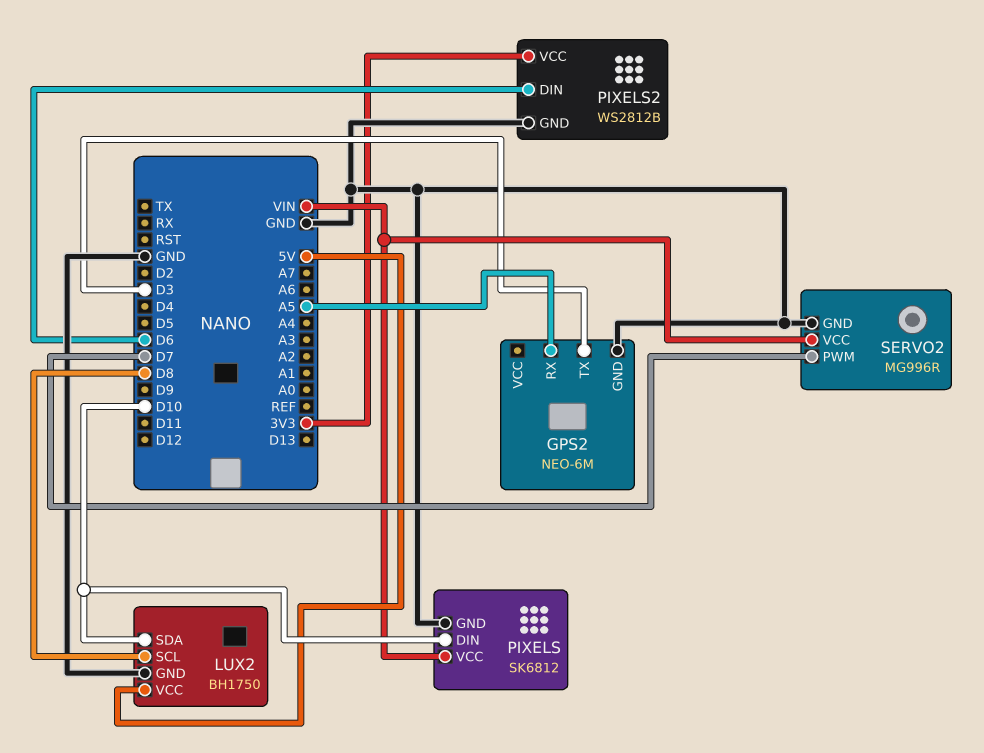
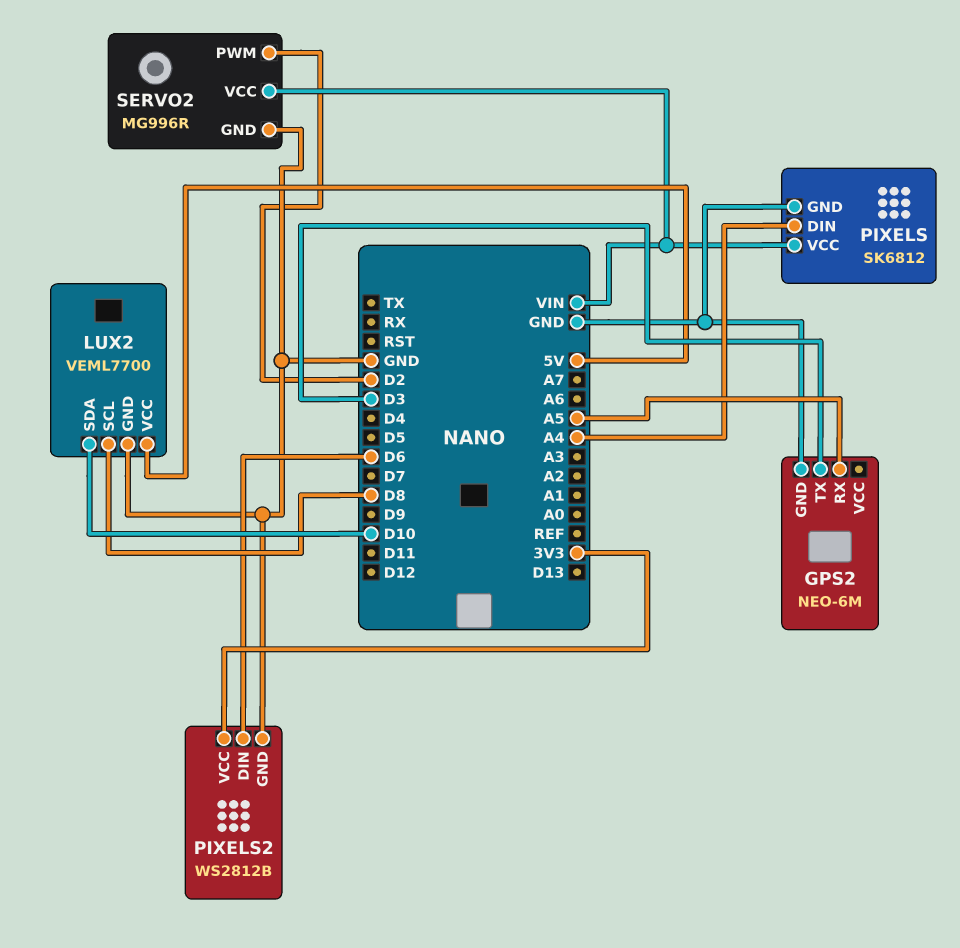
LUX2: BH1750 -> VEML7700
PIXELS pin DIN: D10 -> A4
SERVO2 pin PWM: D7 -> D2

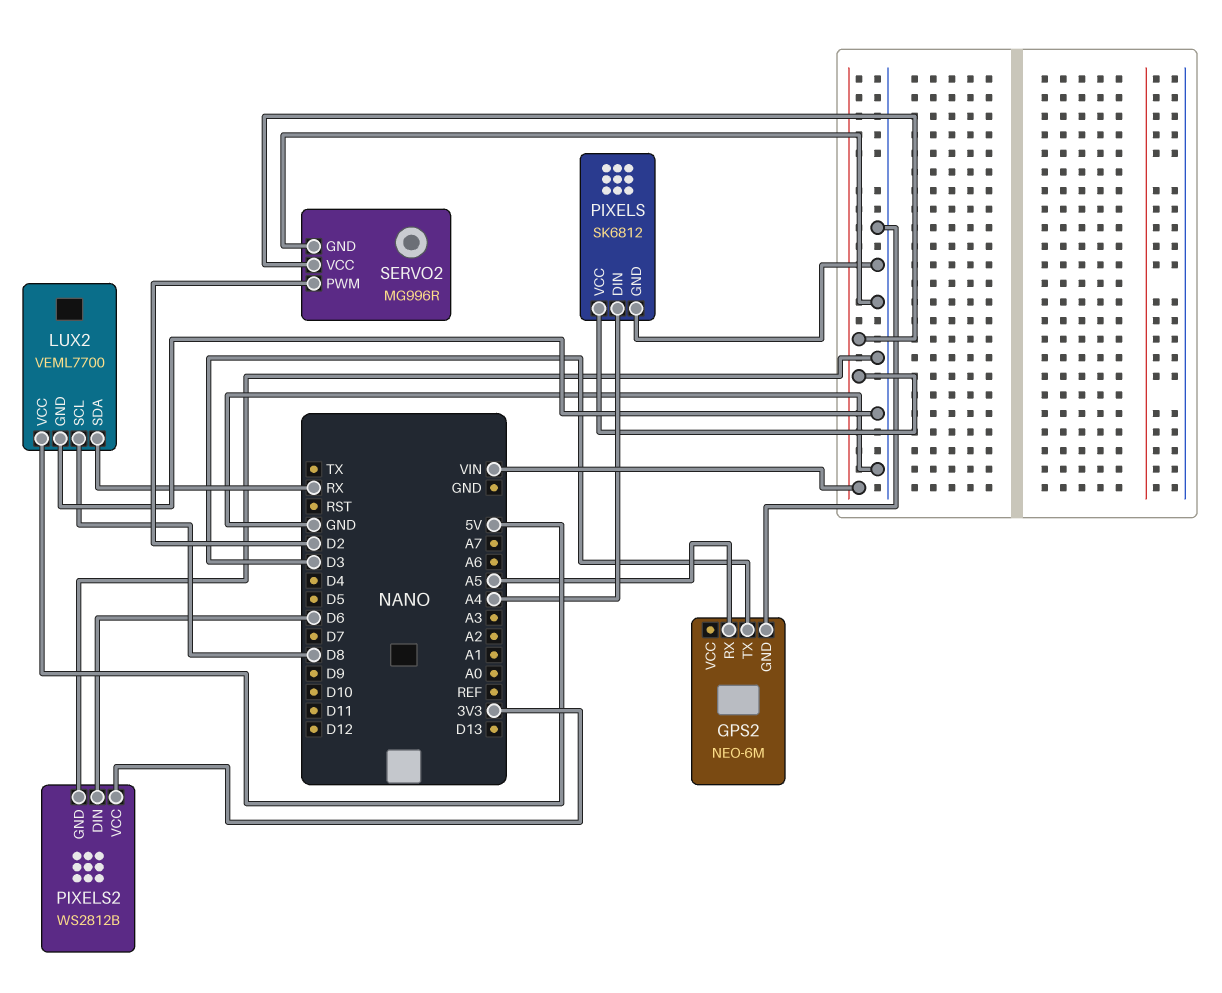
LUX2 pin SDA: D10 -> RX

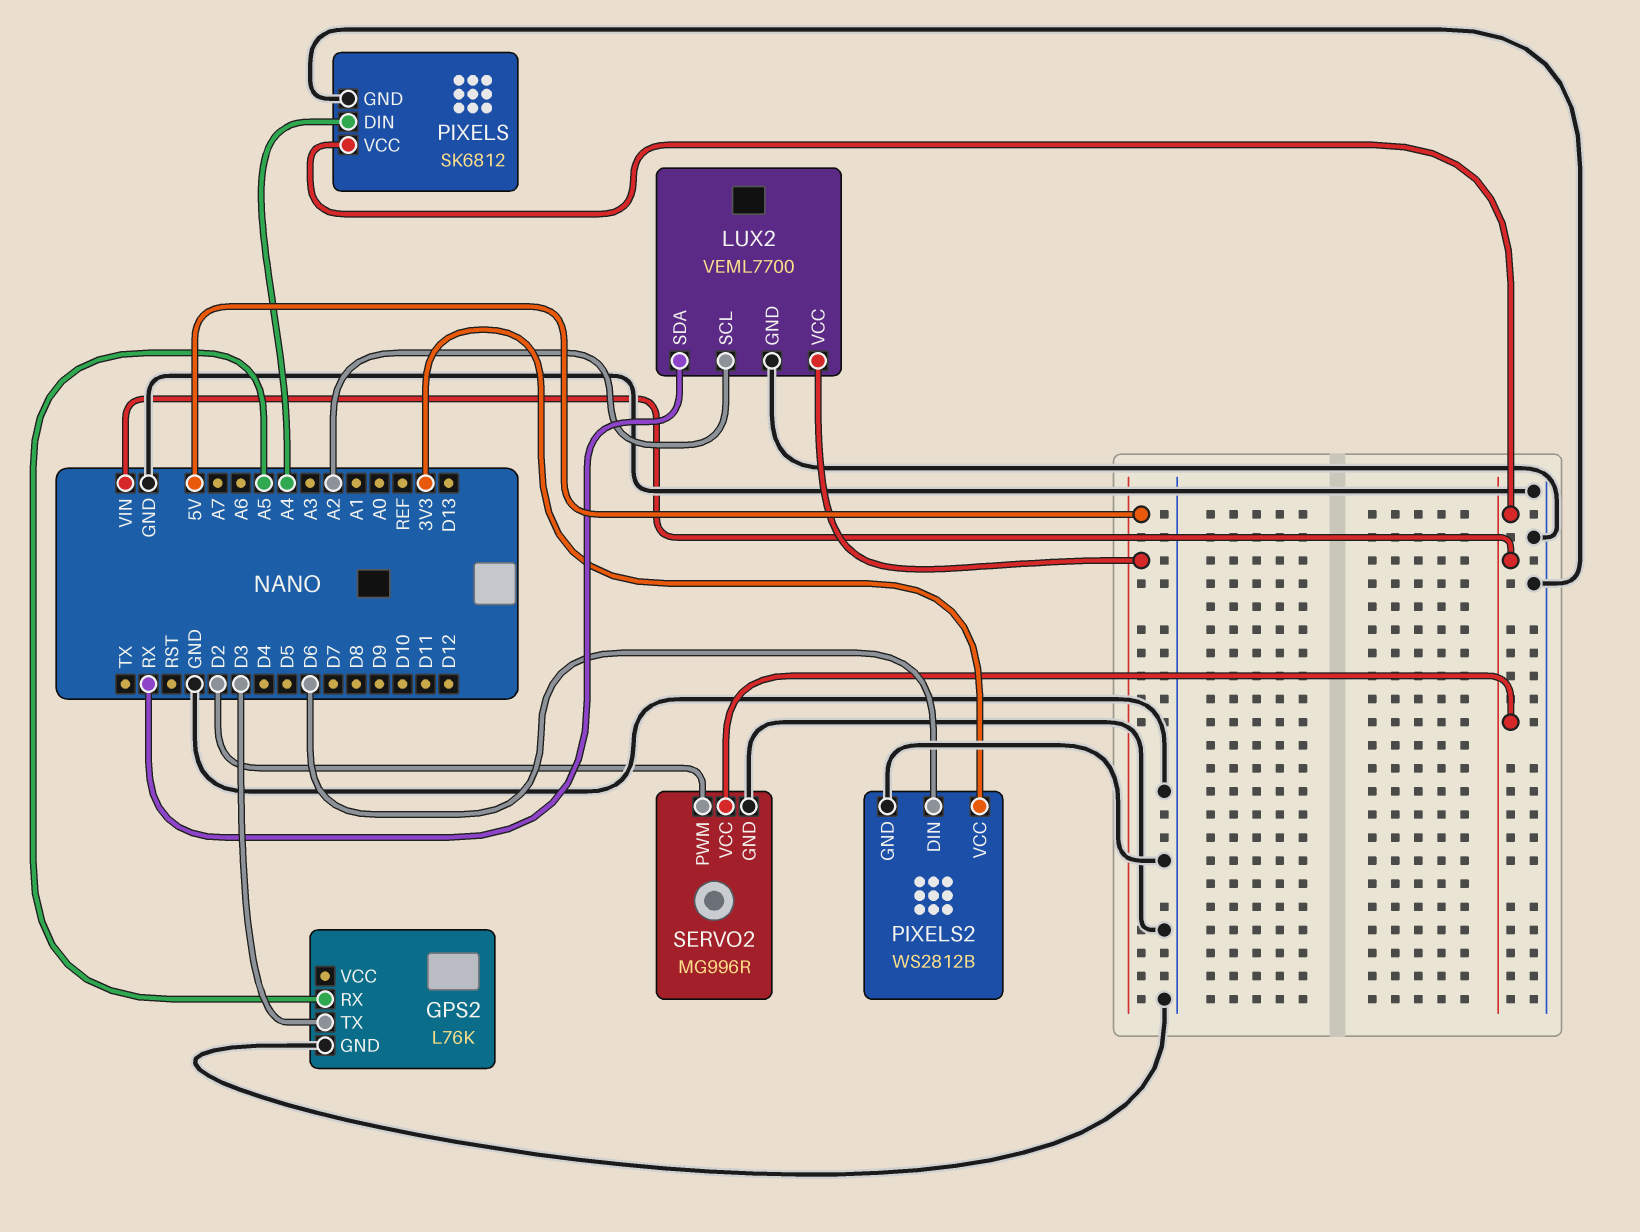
GPS2: NEO-6M -> L76K
LUX2 pin SCL: D8 -> A2

